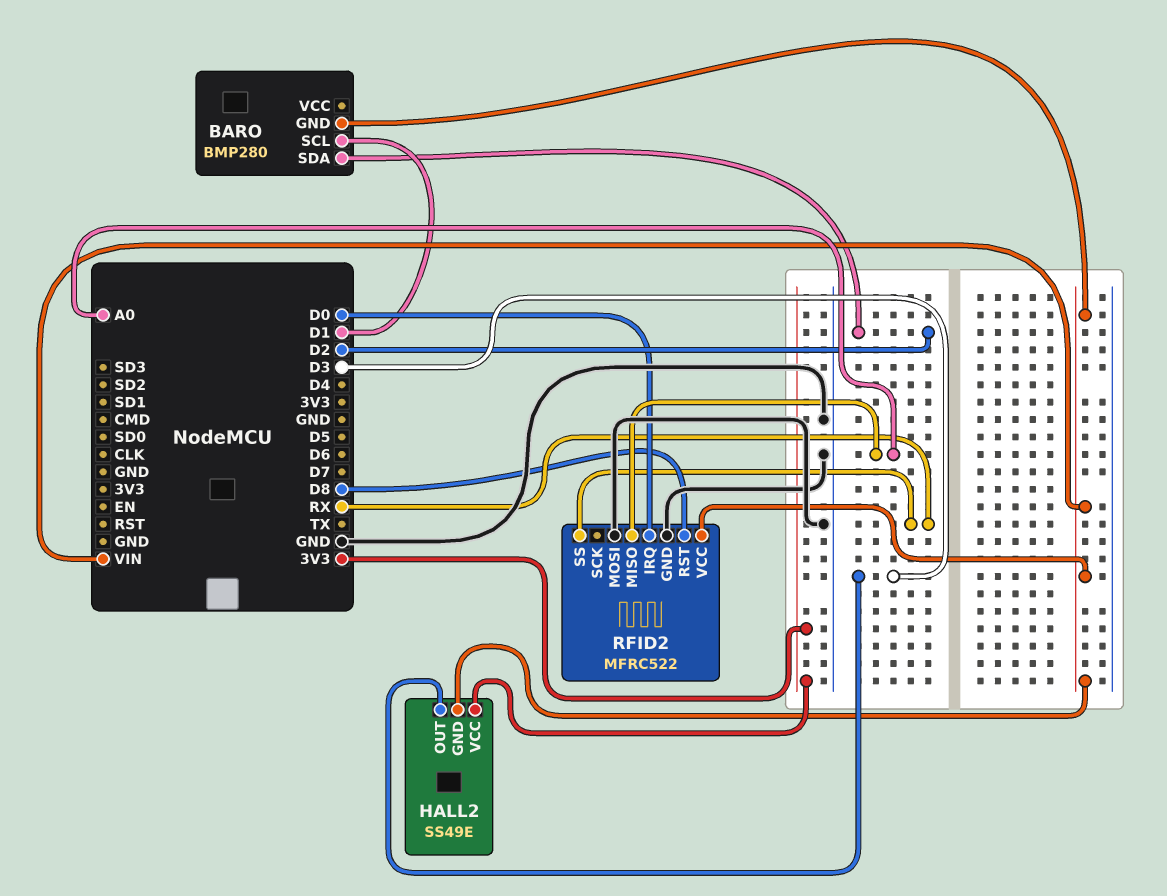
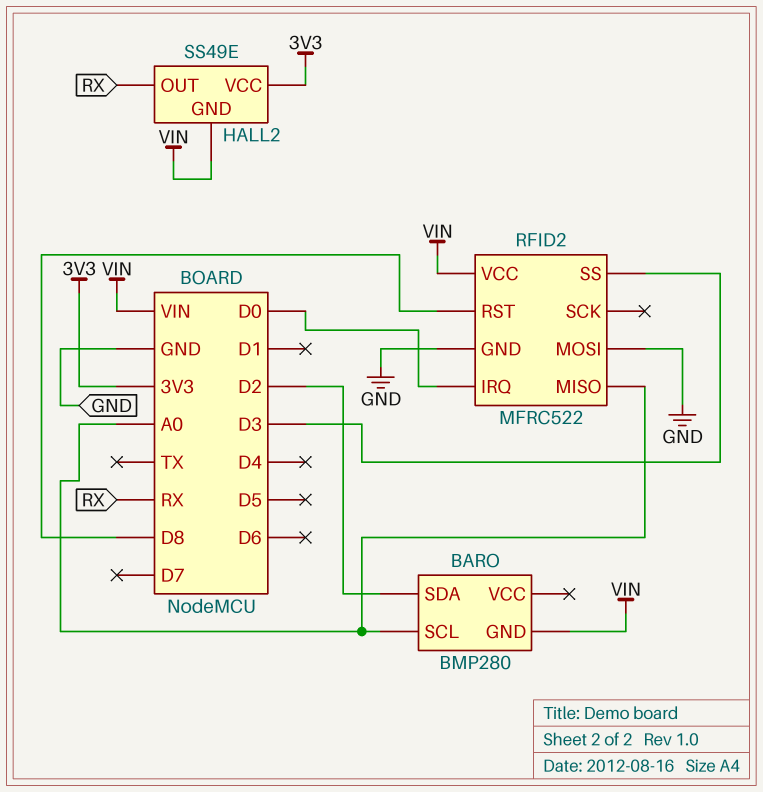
BARO pin SCL: D1 -> A0
HALL2 pin OUT: D3 -> RX
RFID2 pin SS: RX -> D3

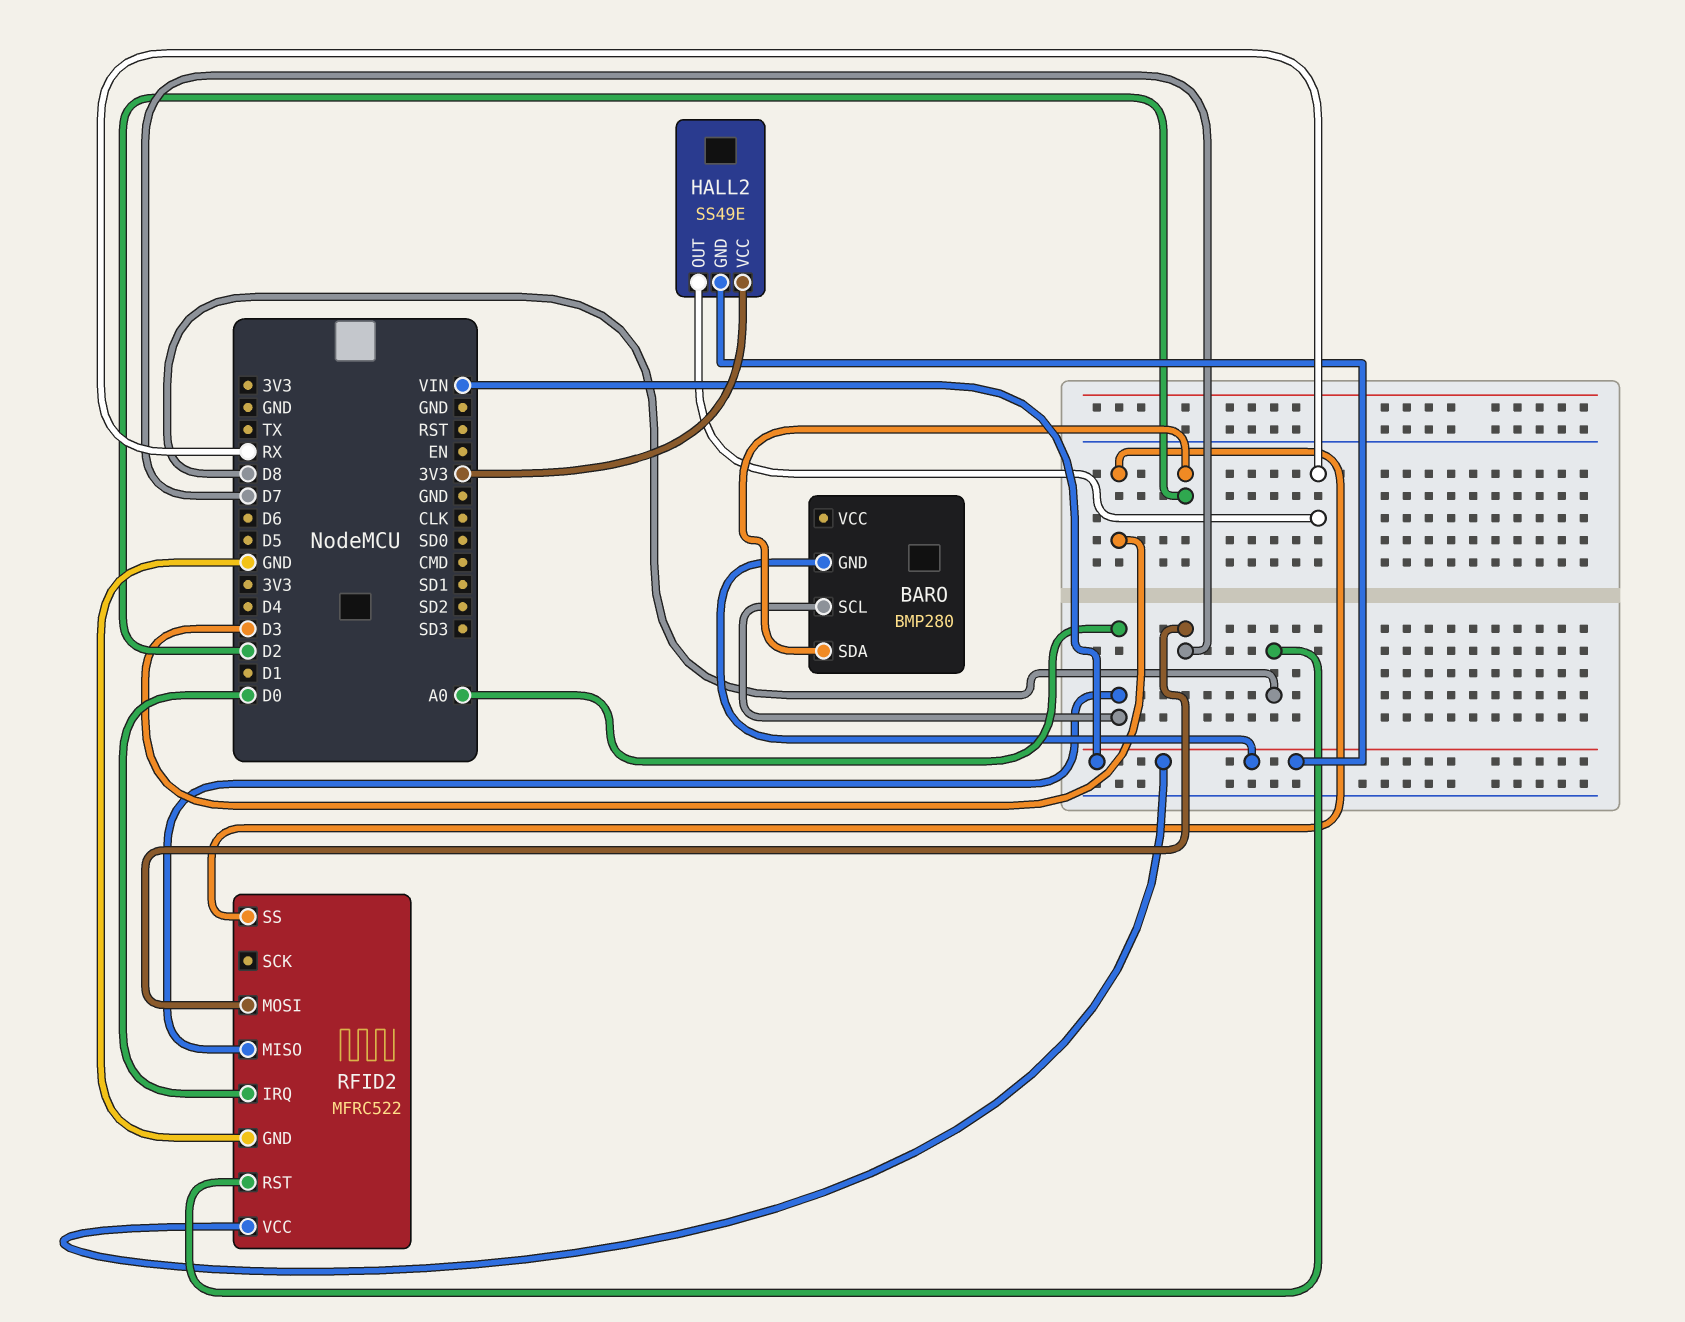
RFID2 pin MOSI: GND -> D7

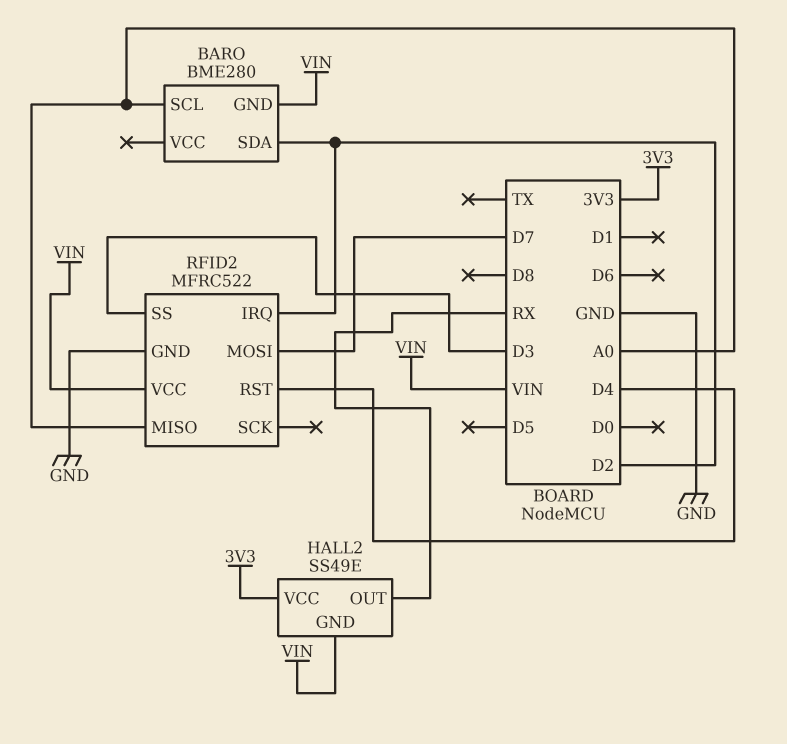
BARO: BMP280 -> BME280
RFID2 pin IRQ: D0 -> D2
RFID2 pin RST: D8 -> D4

